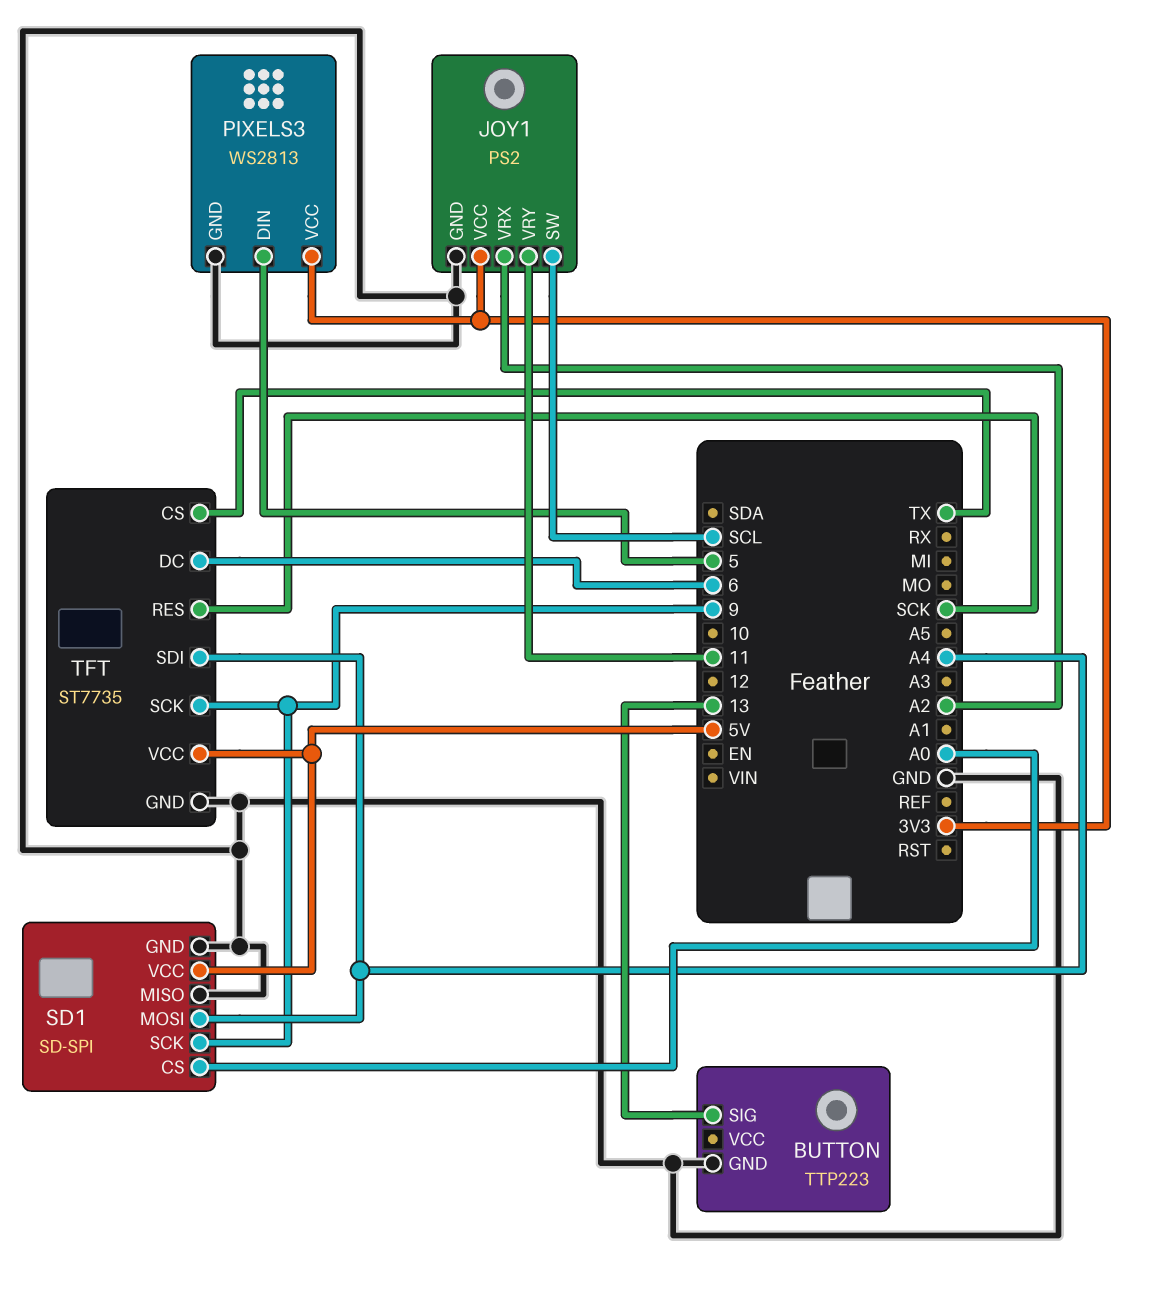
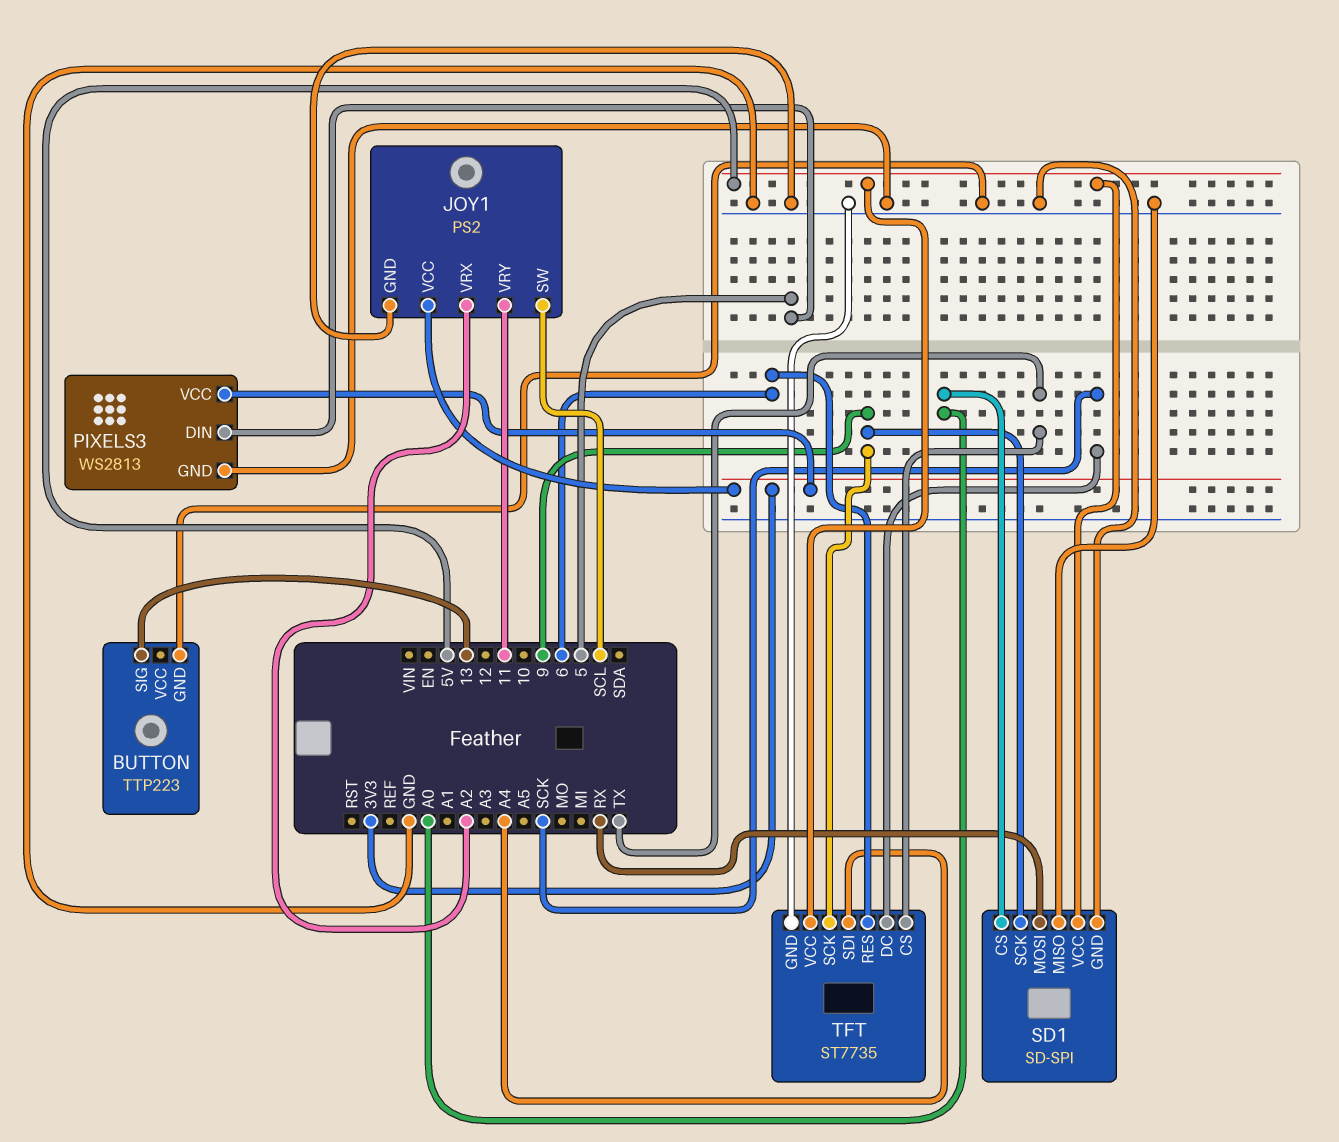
SD1 pin MOSI: A4 -> RX
TFT pin DC: 6 -> SCK
TFT pin RES: SCK -> 6

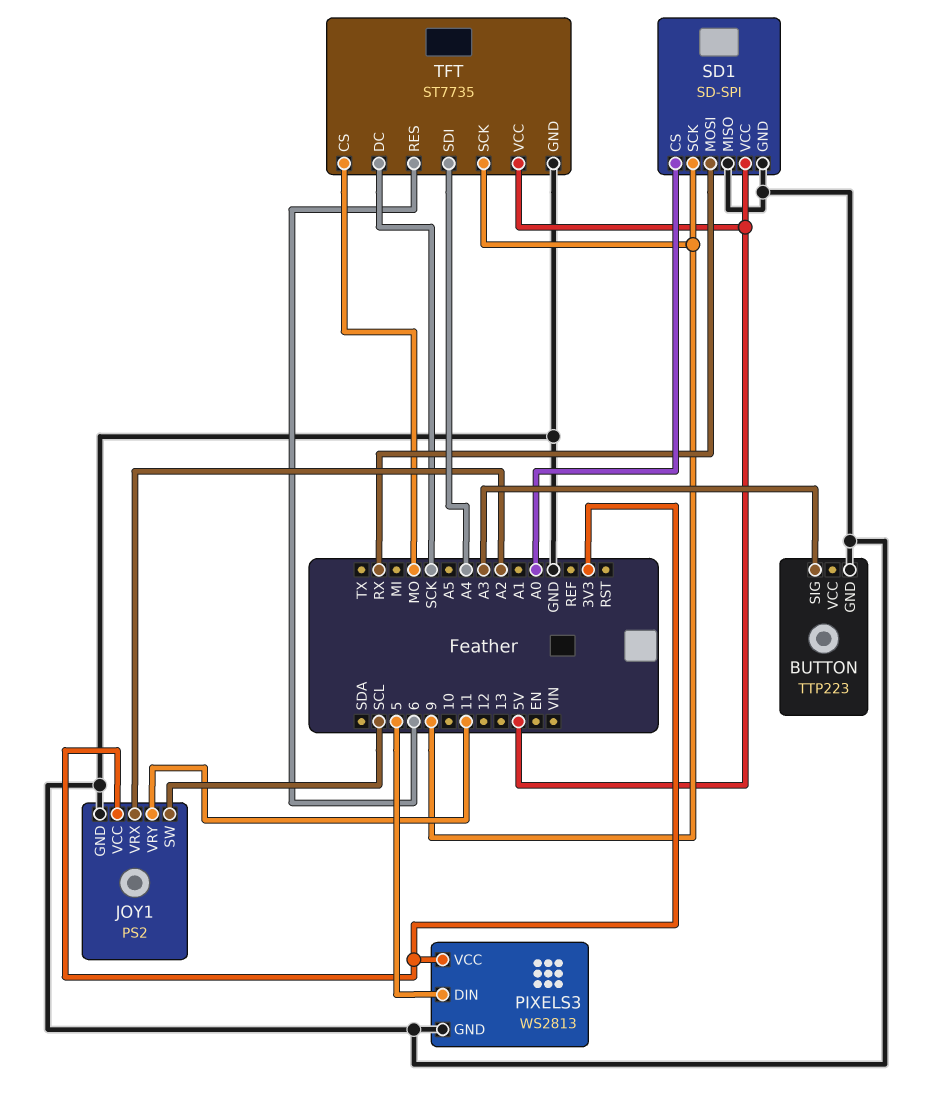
BUTTON pin SIG: 13 -> A3
TFT pin CS: TX -> MO

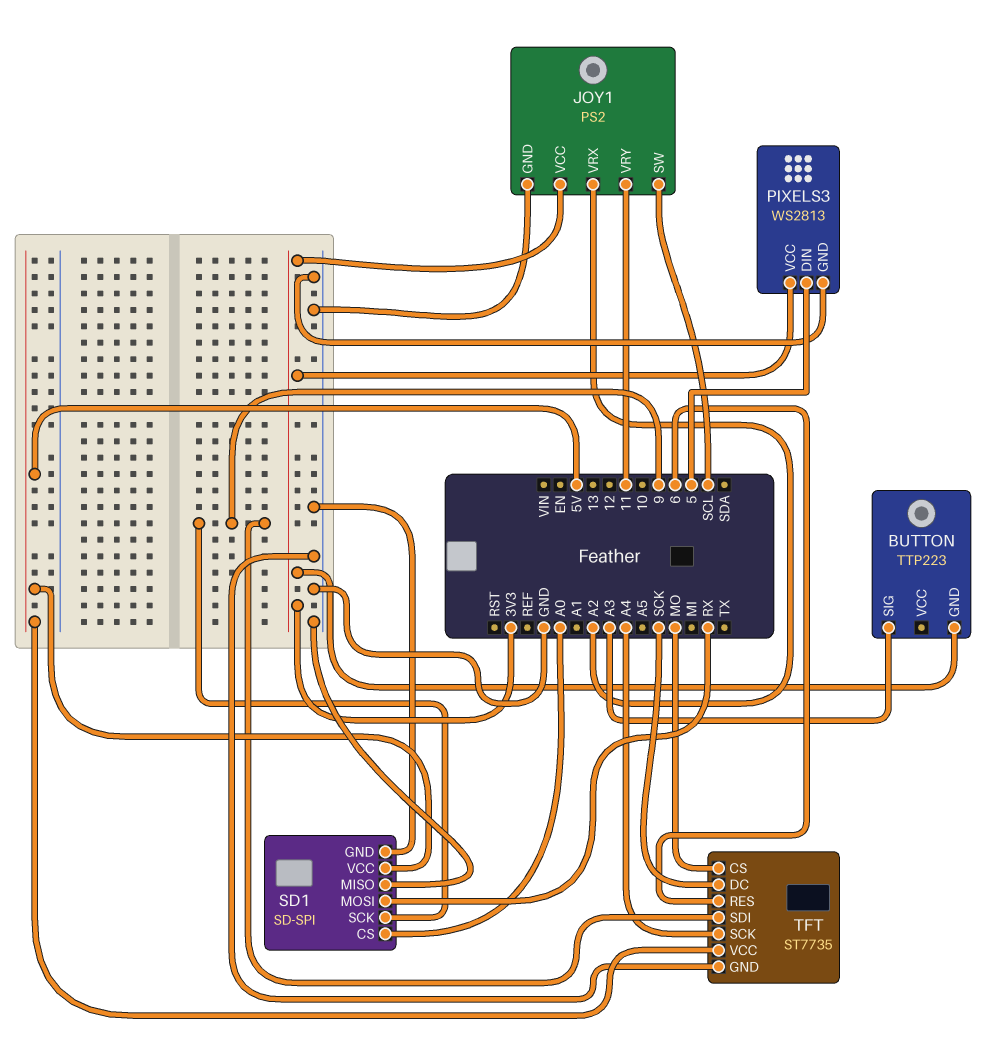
BUTTON pin GND: GND -> 3V3
TFT pin SCK: 9 -> A4
TFT pin SDI: A4 -> 9

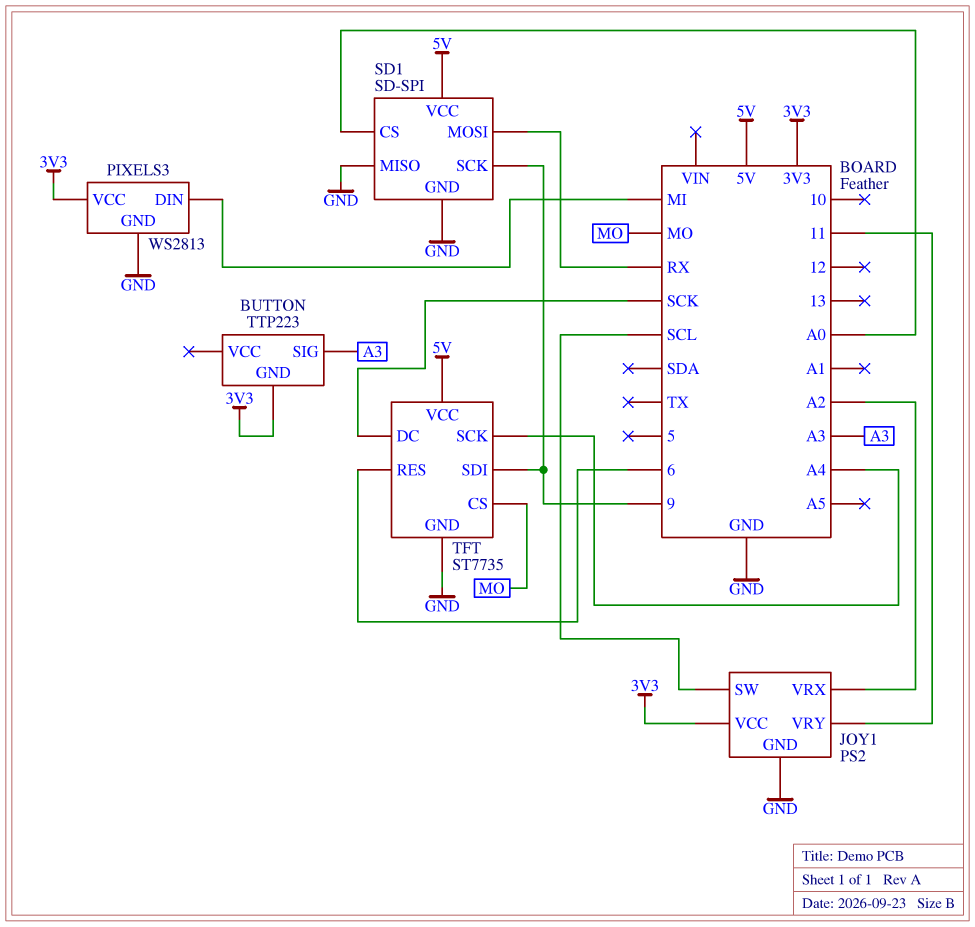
PIXELS3 pin DIN: 5 -> MI

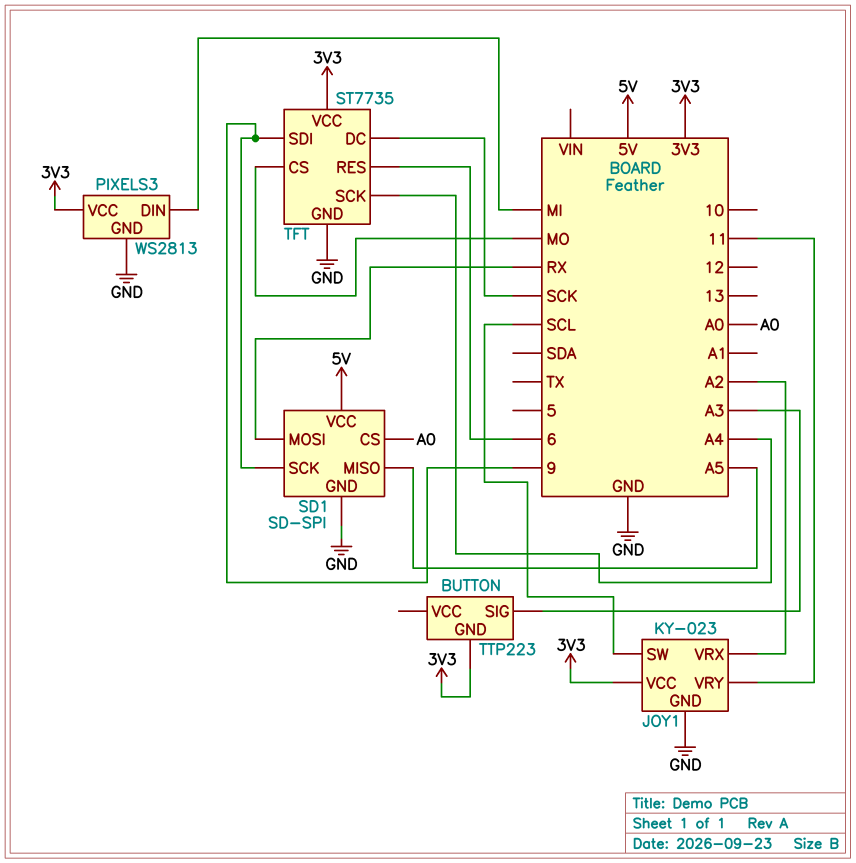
JOY1: PS2 -> KY-023
SD1 pin MISO: GND -> A5
TFT pin VCC: 5V -> 3V3

